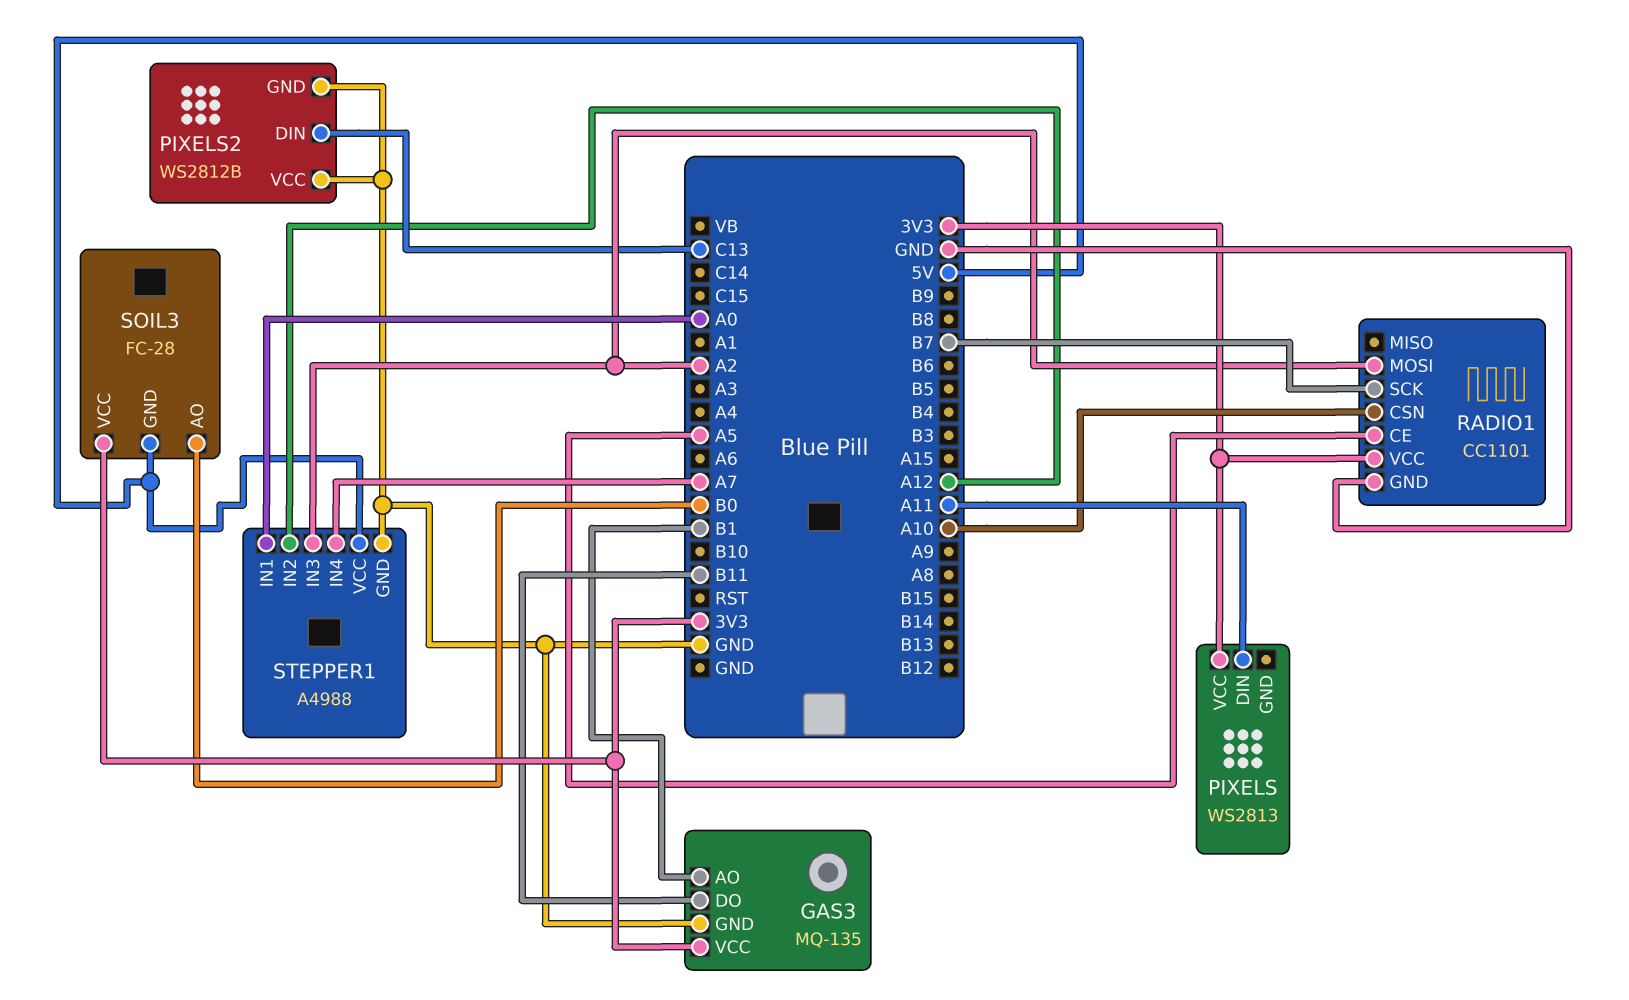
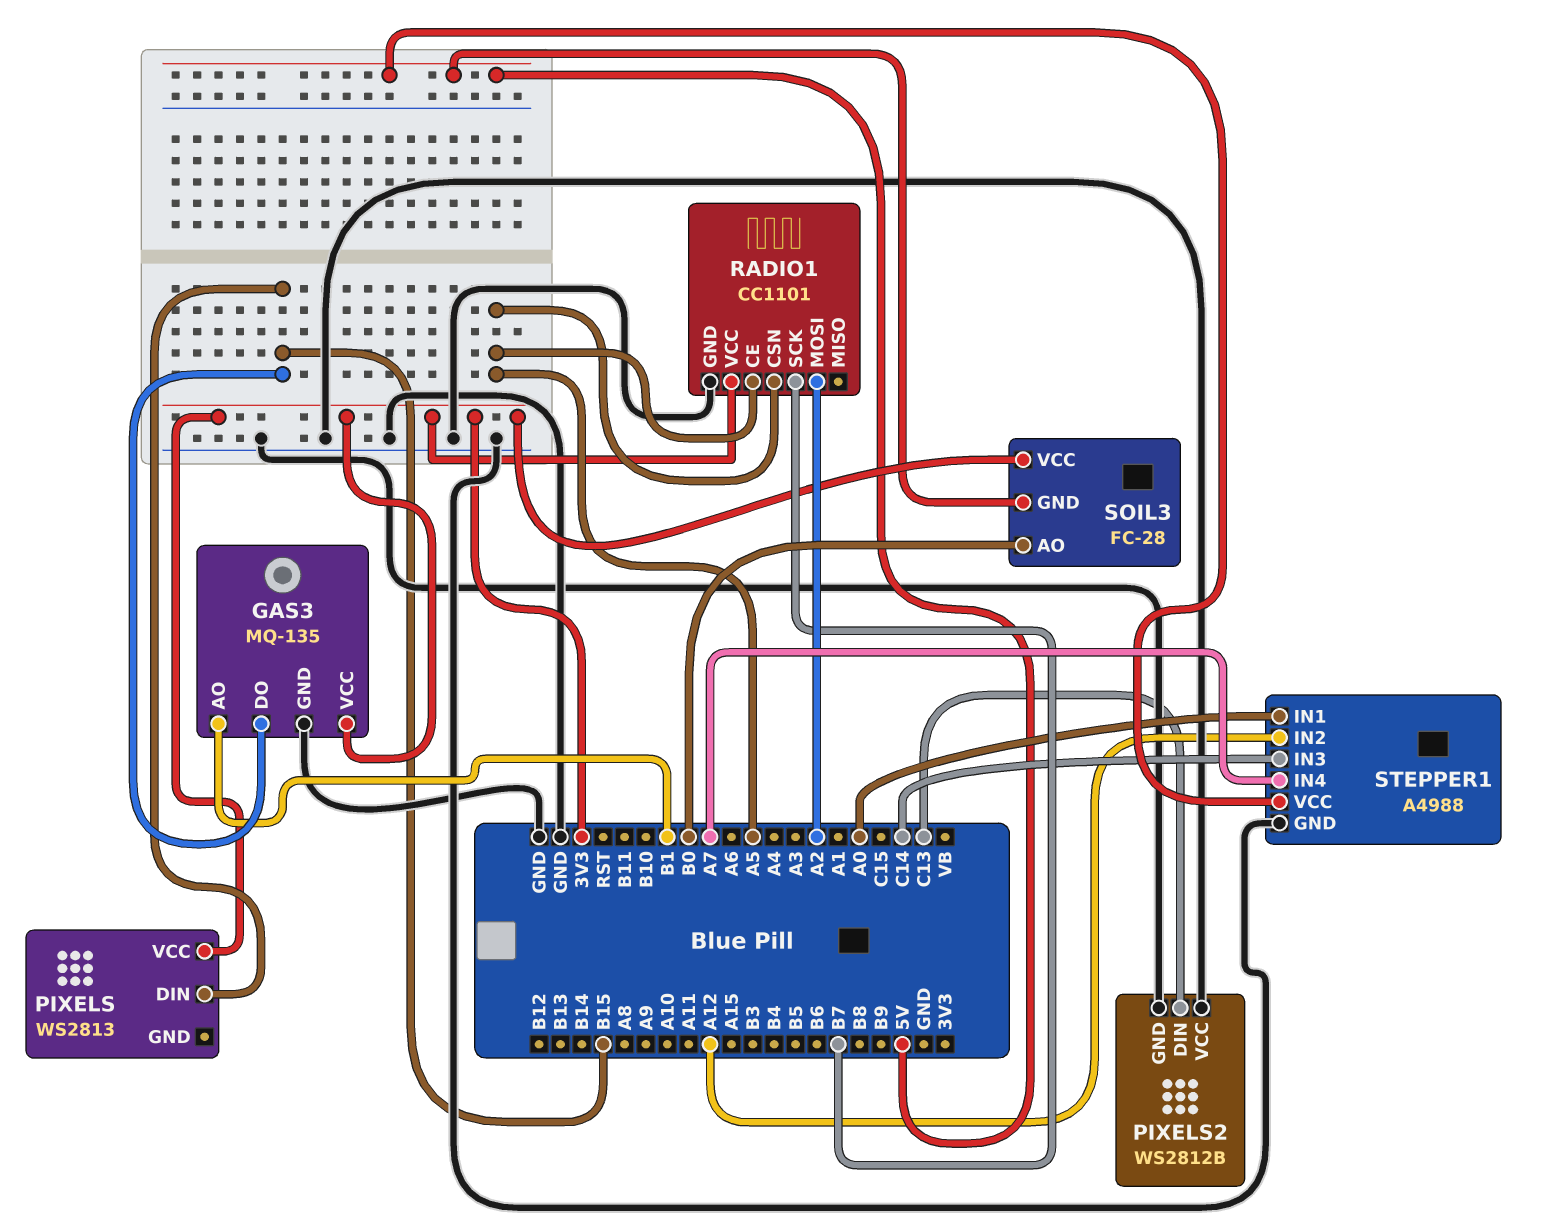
GAS3 pin DO: B11 -> B15
PIXELS pin DIN: A11 -> B15
RADIO1 pin CSN: A10 -> A5
STEPPER1 pin IN3: A2 -> C14

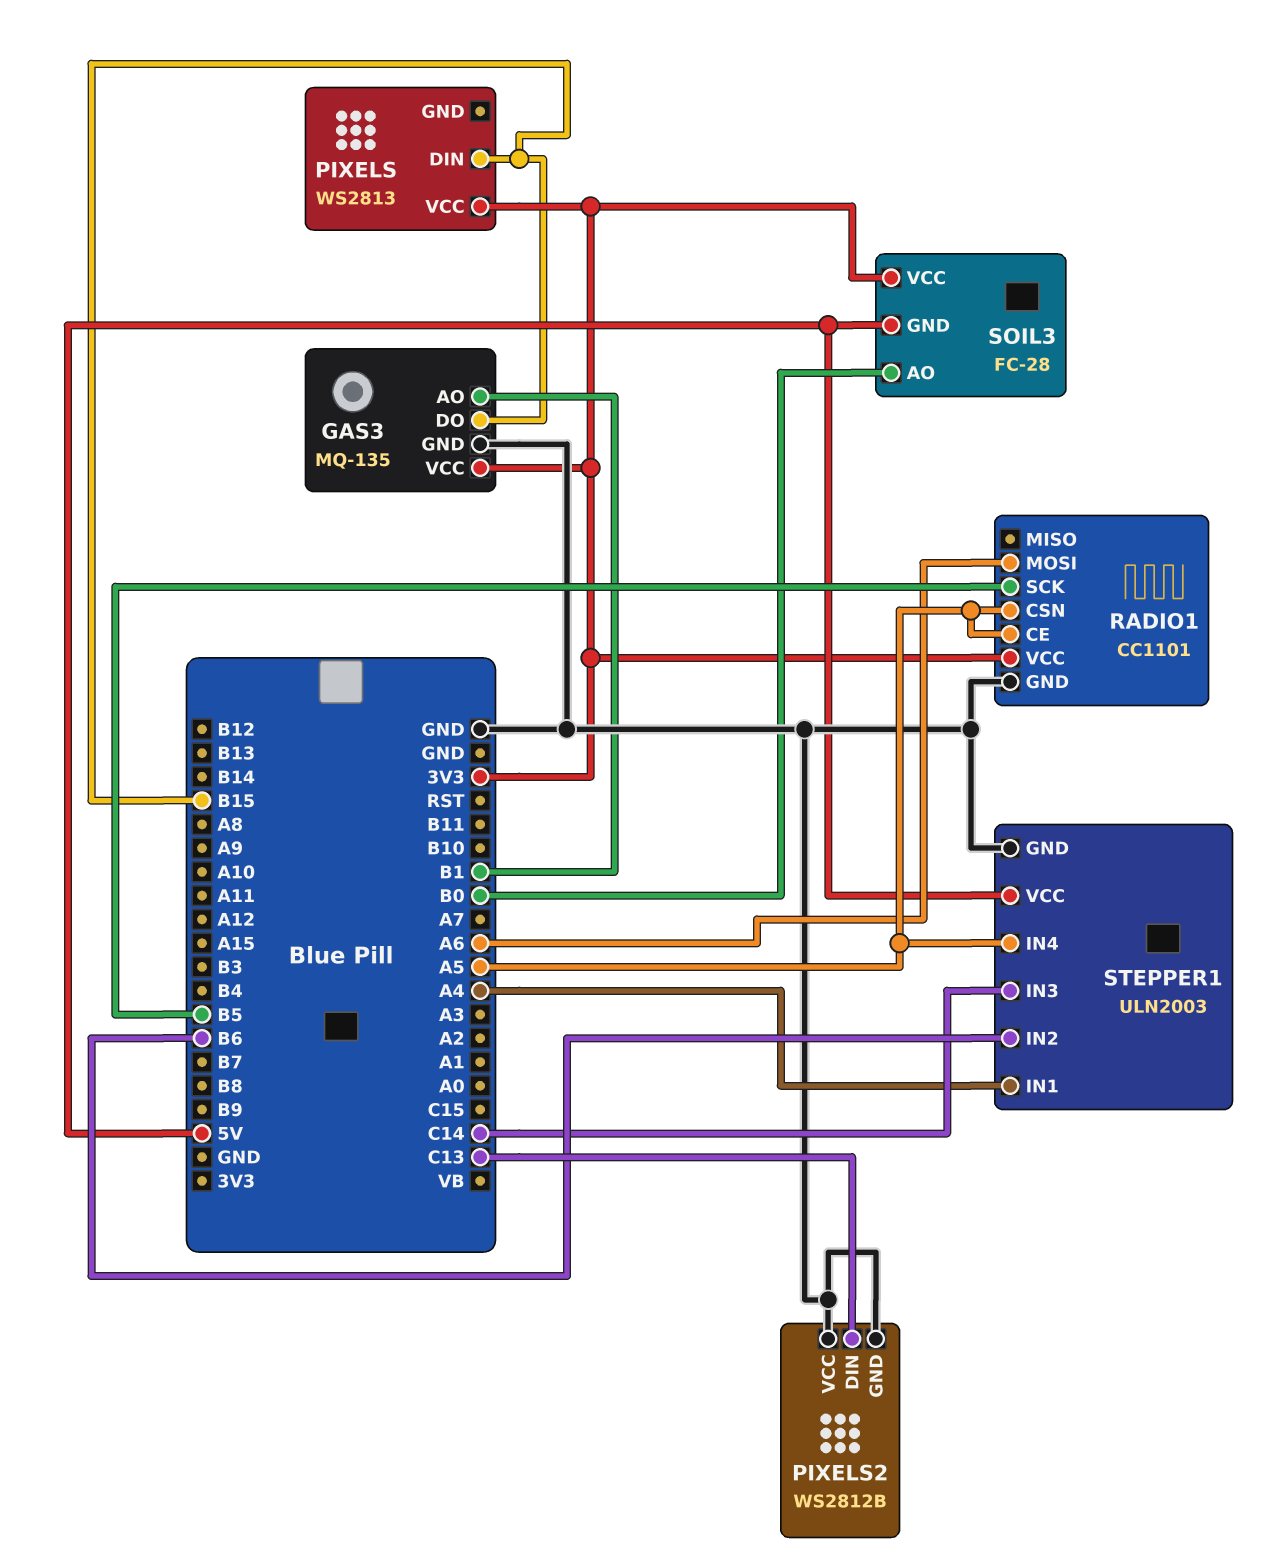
RADIO1 pin MOSI: A2 -> A6
RADIO1 pin SCK: B7 -> B5
STEPPER1: A4988 -> ULN2003
STEPPER1 pin IN1: A0 -> A4
STEPPER1 pin IN2: A12 -> B6
STEPPER1 pin IN4: A7 -> A5

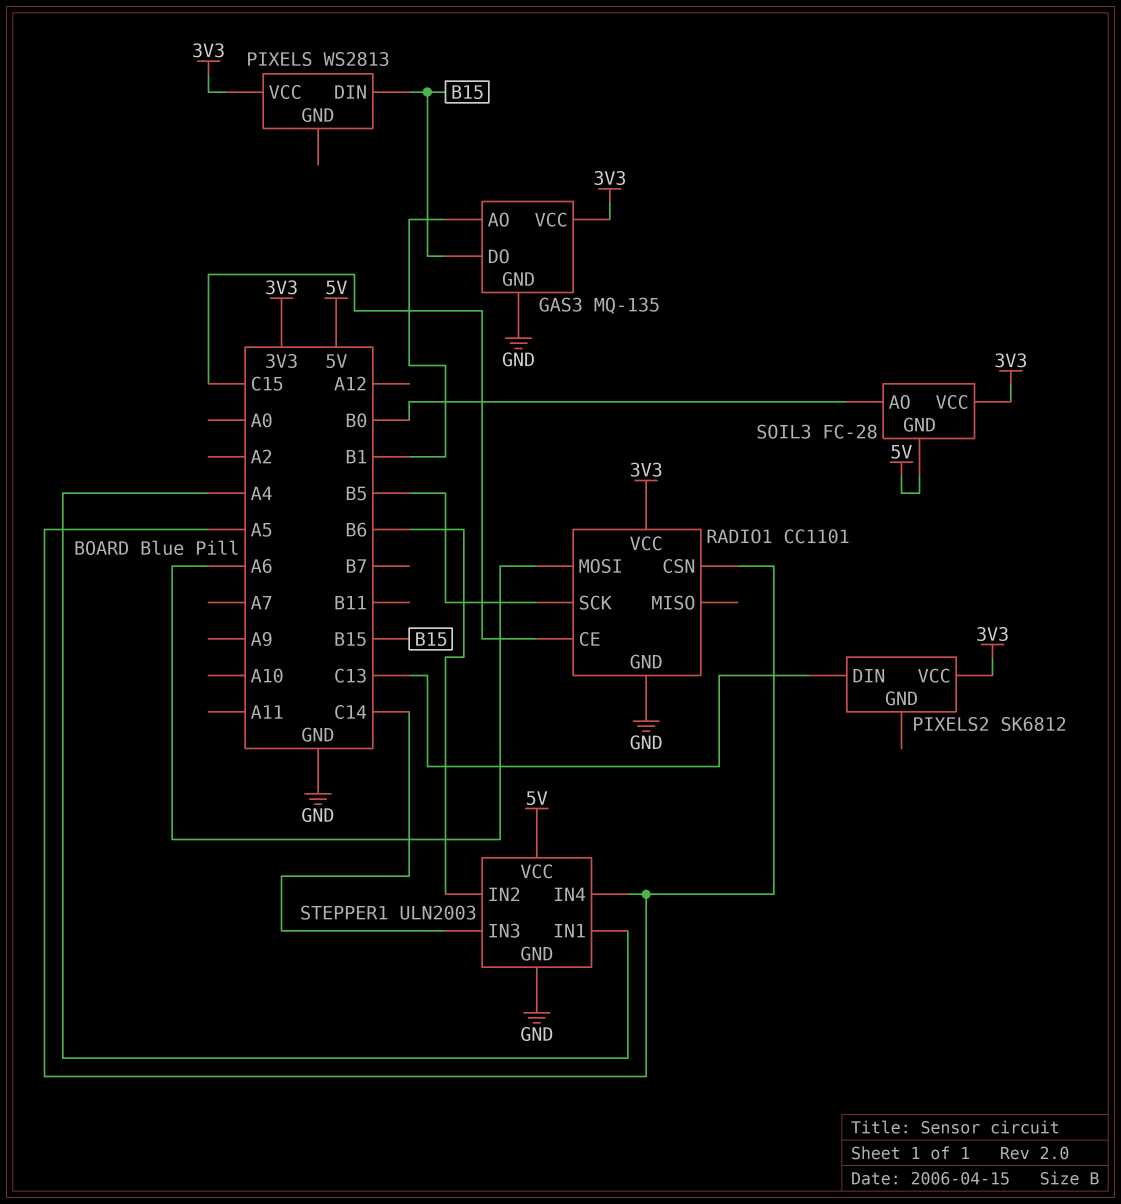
PIXELS2: WS2812B -> SK6812
PIXELS2 pin GND: GND -> none
PIXELS2 pin VCC: GND -> 3V3
RADIO1 pin CE: A5 -> C15

